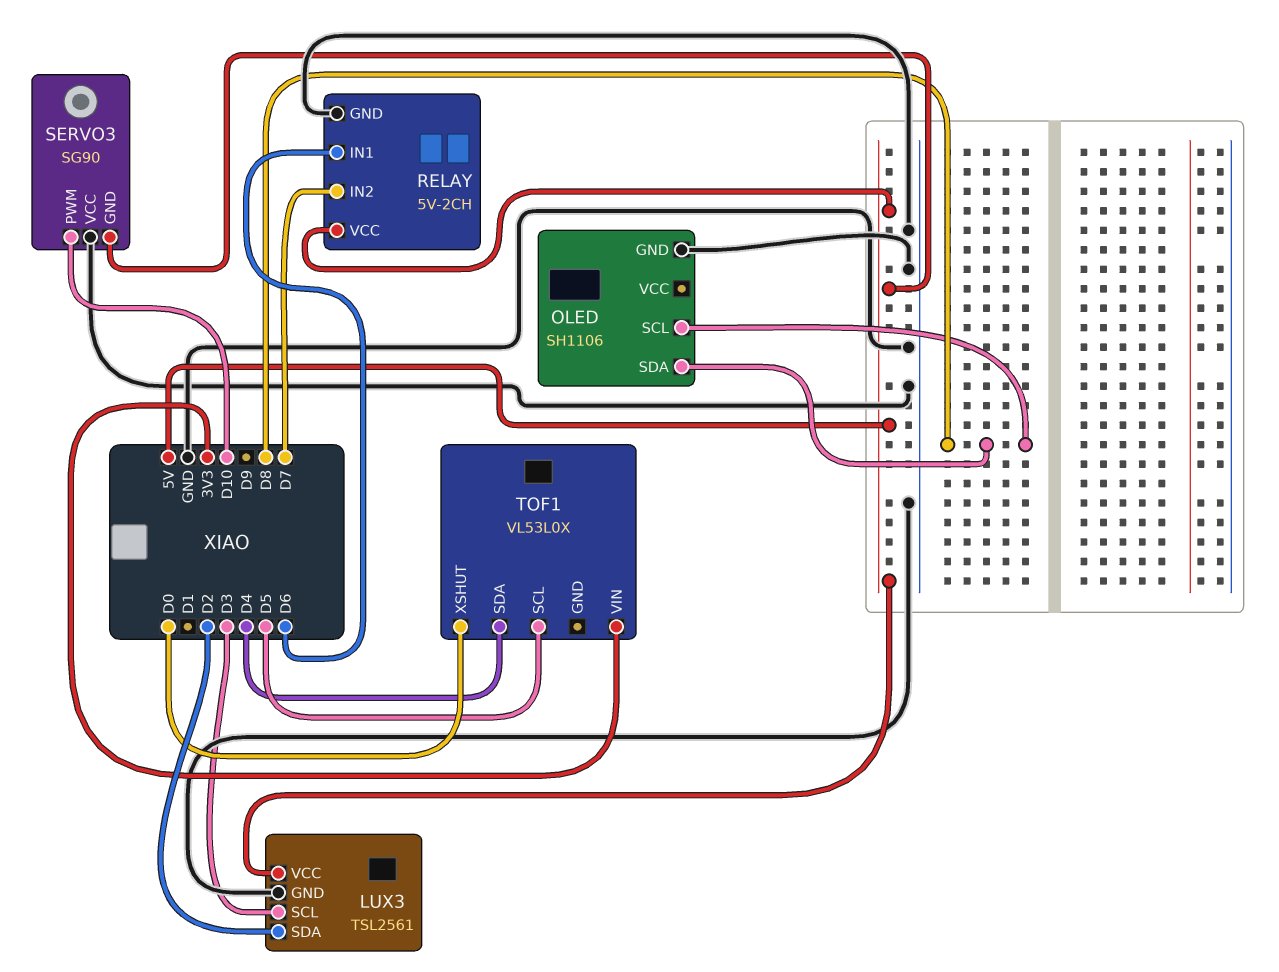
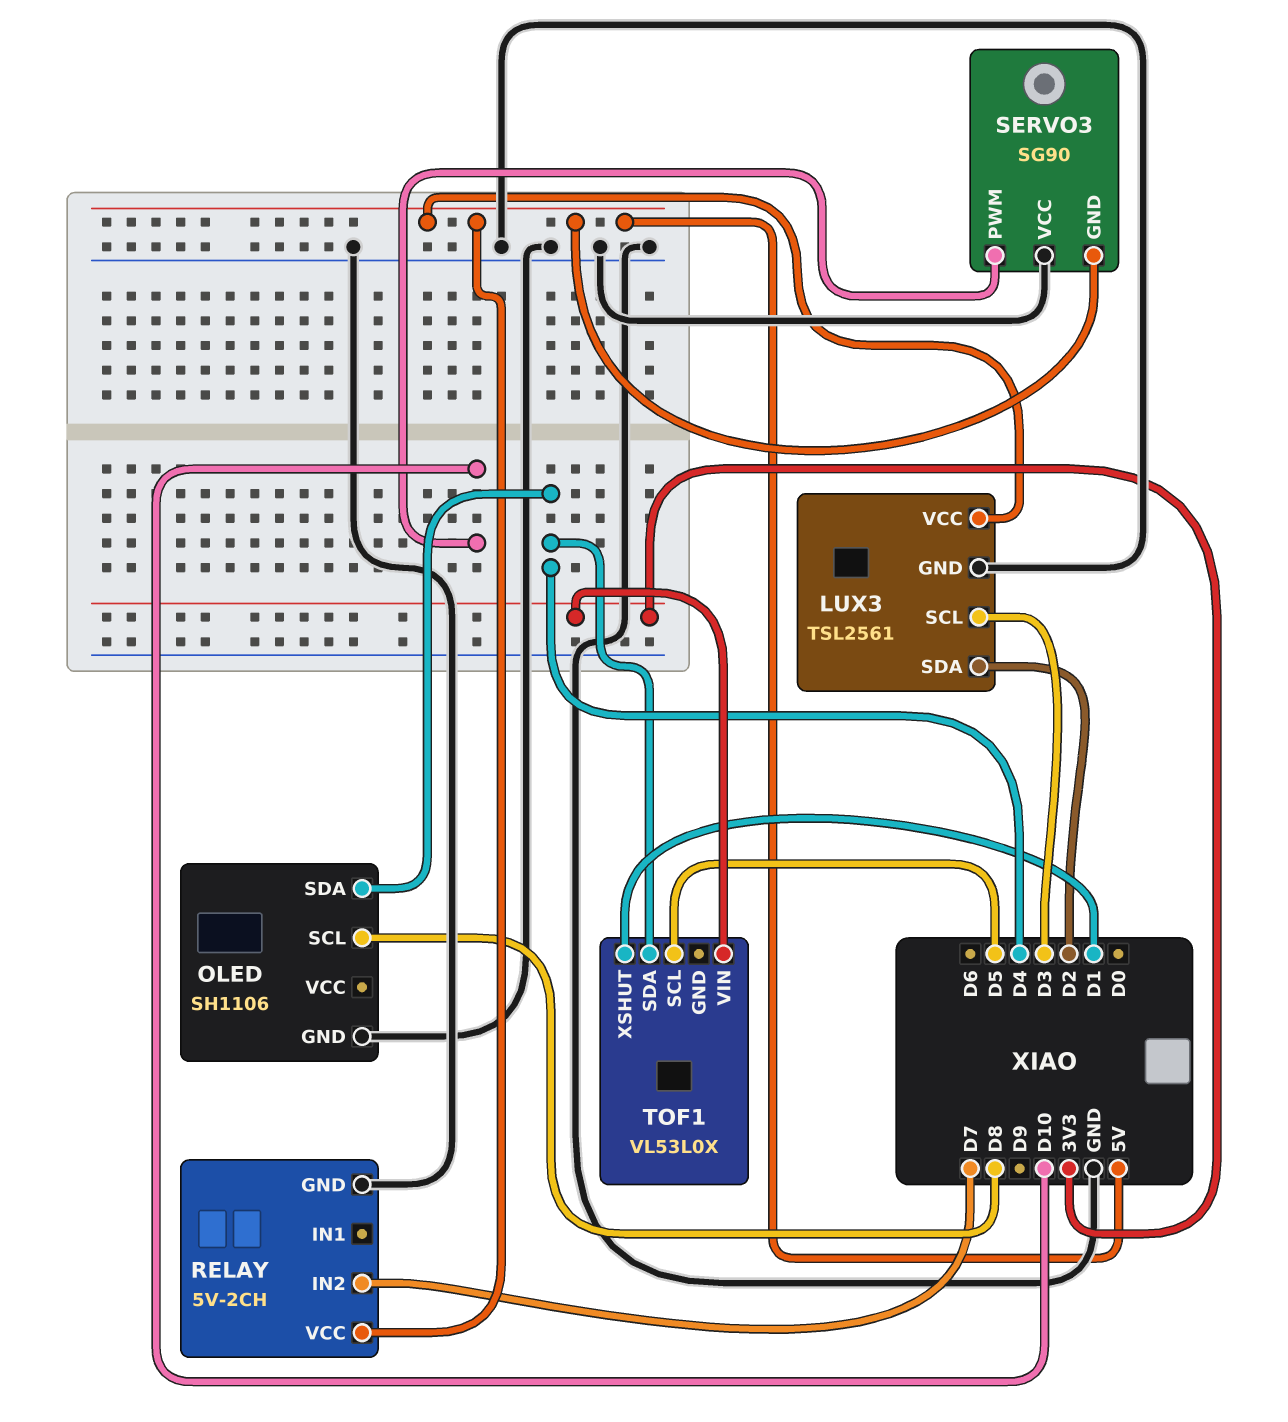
OLED pin SDA: D8 -> D4
RELAY pin IN1: D6 -> none
TOF1 pin XSHUT: D0 -> D1

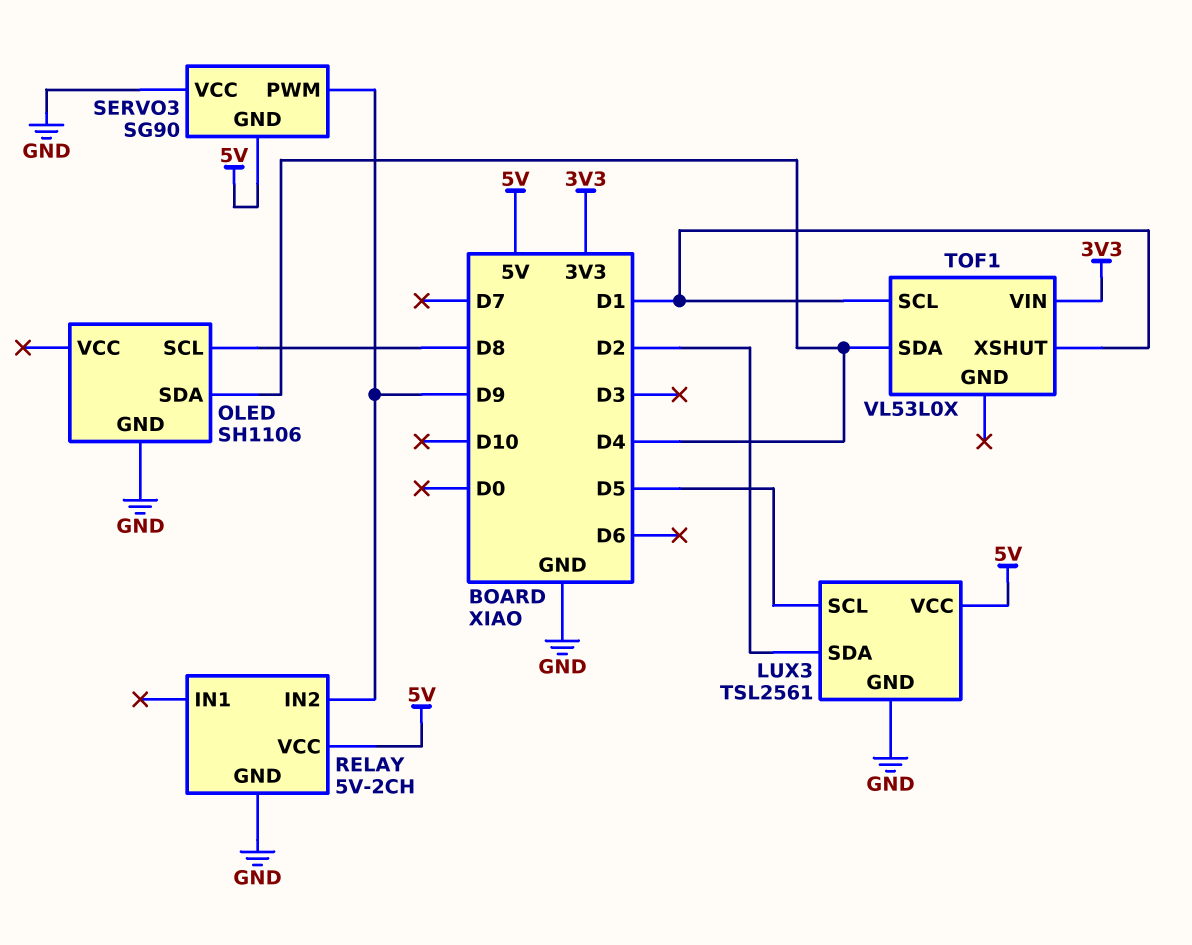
LUX3 pin SCL: D3 -> D5
RELAY pin IN2: D7 -> D9
SERVO3 pin PWM: D10 -> D9
TOF1 pin SCL: D5 -> D1

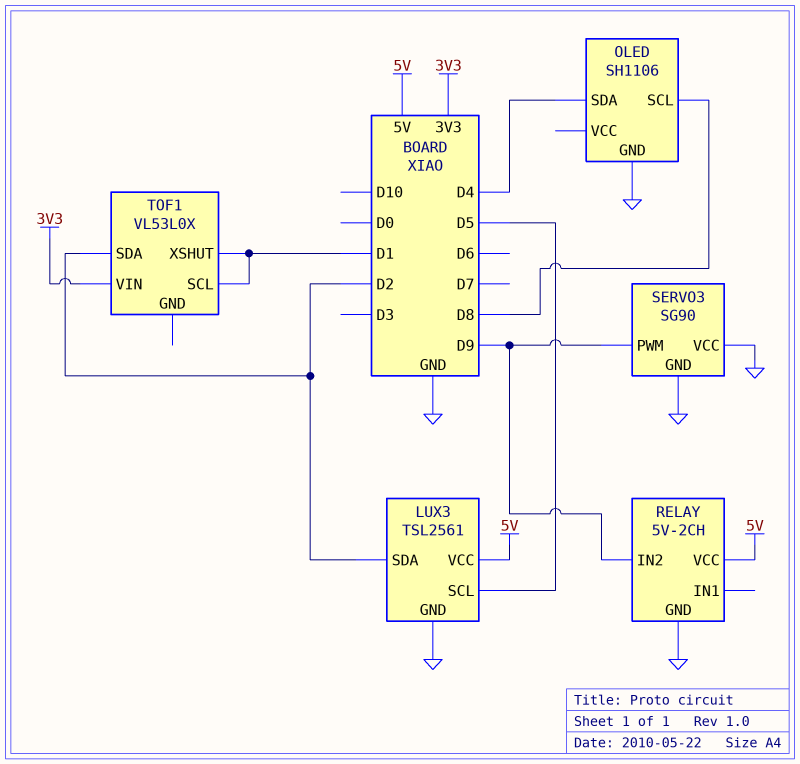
SERVO3 pin GND: 5V -> GND
TOF1 pin SDA: D4 -> D2

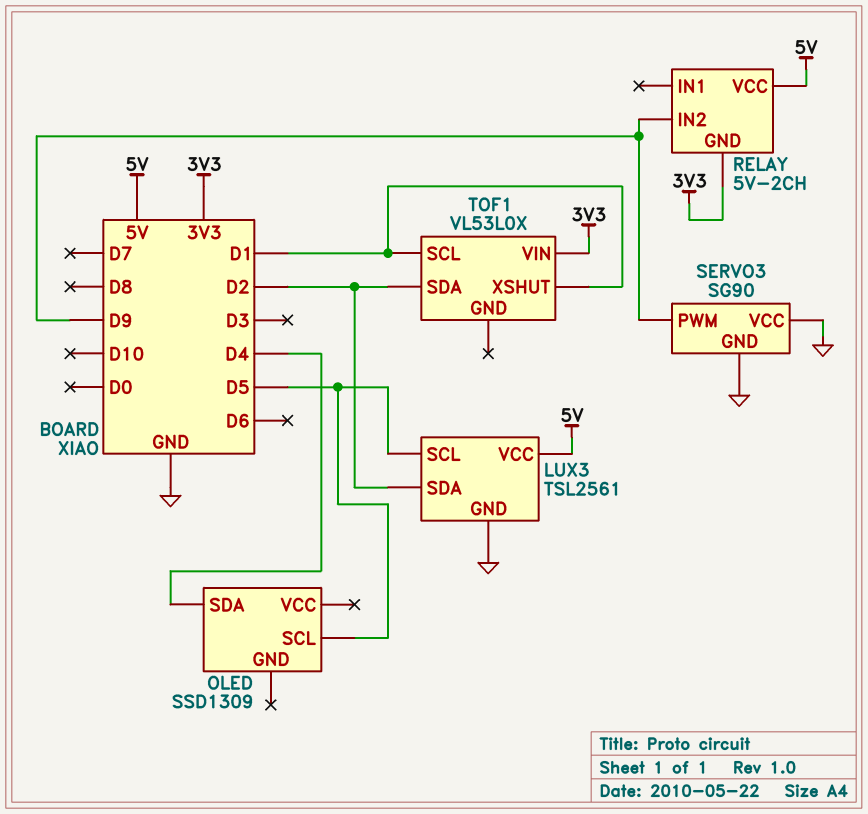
OLED: SH1106 -> SSD1309
OLED pin GND: GND -> none
OLED pin SCL: D8 -> D5
RELAY pin GND: GND -> 3V3

